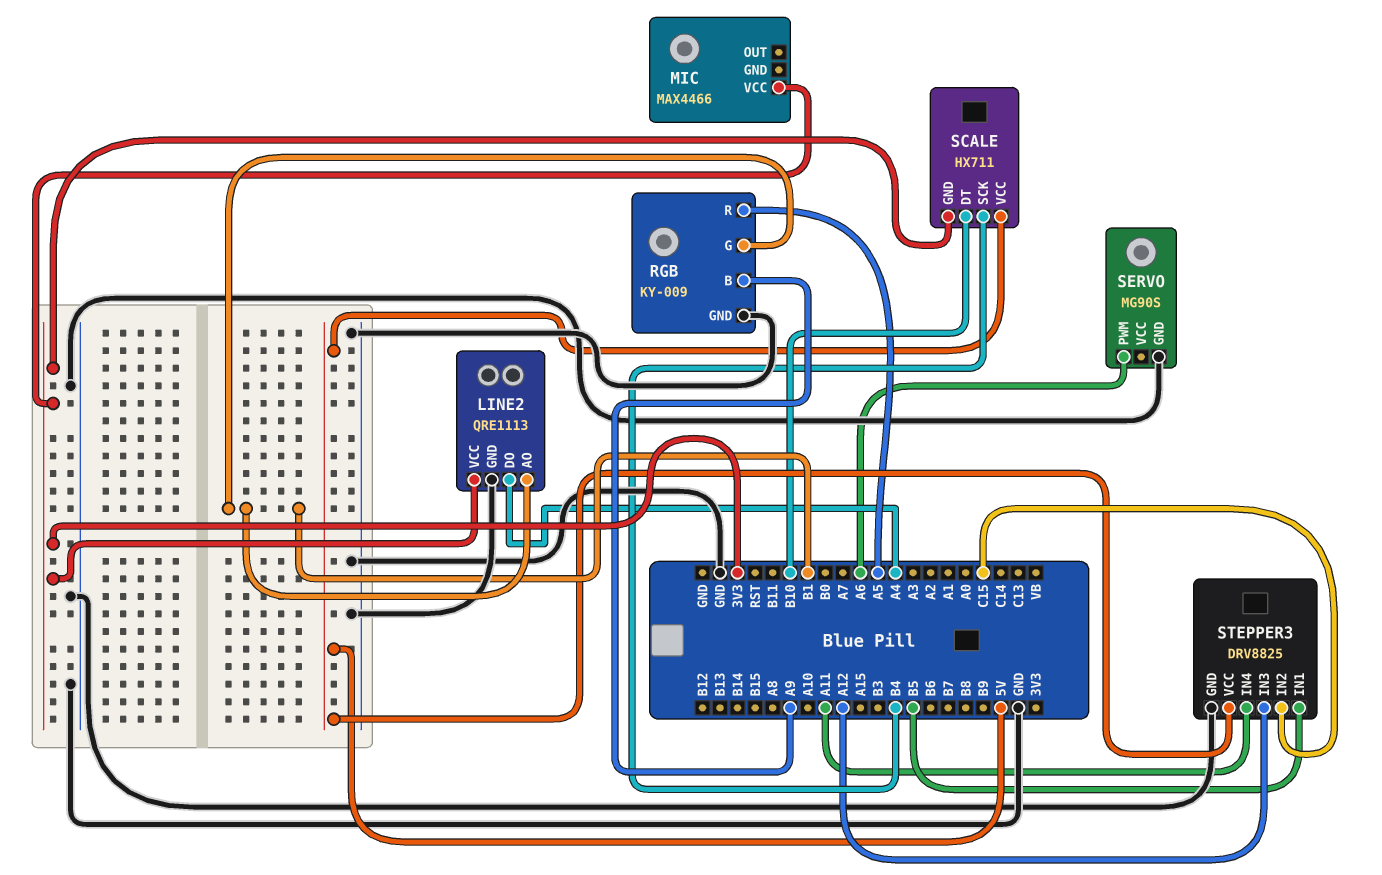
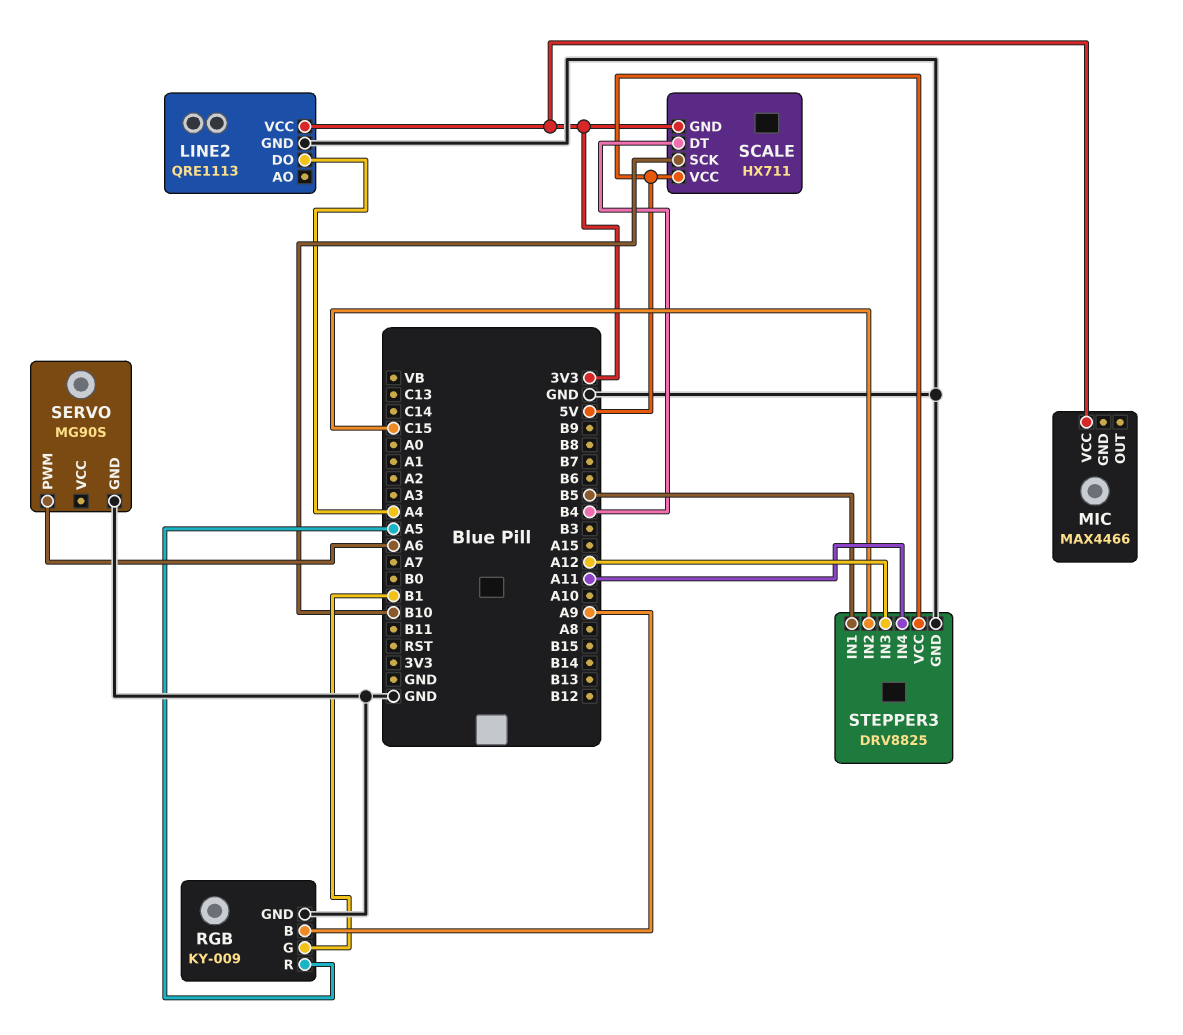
LINE2 pin AO: B1 -> none
SCALE pin DT: B10 -> B4
SCALE pin SCK: B4 -> B10

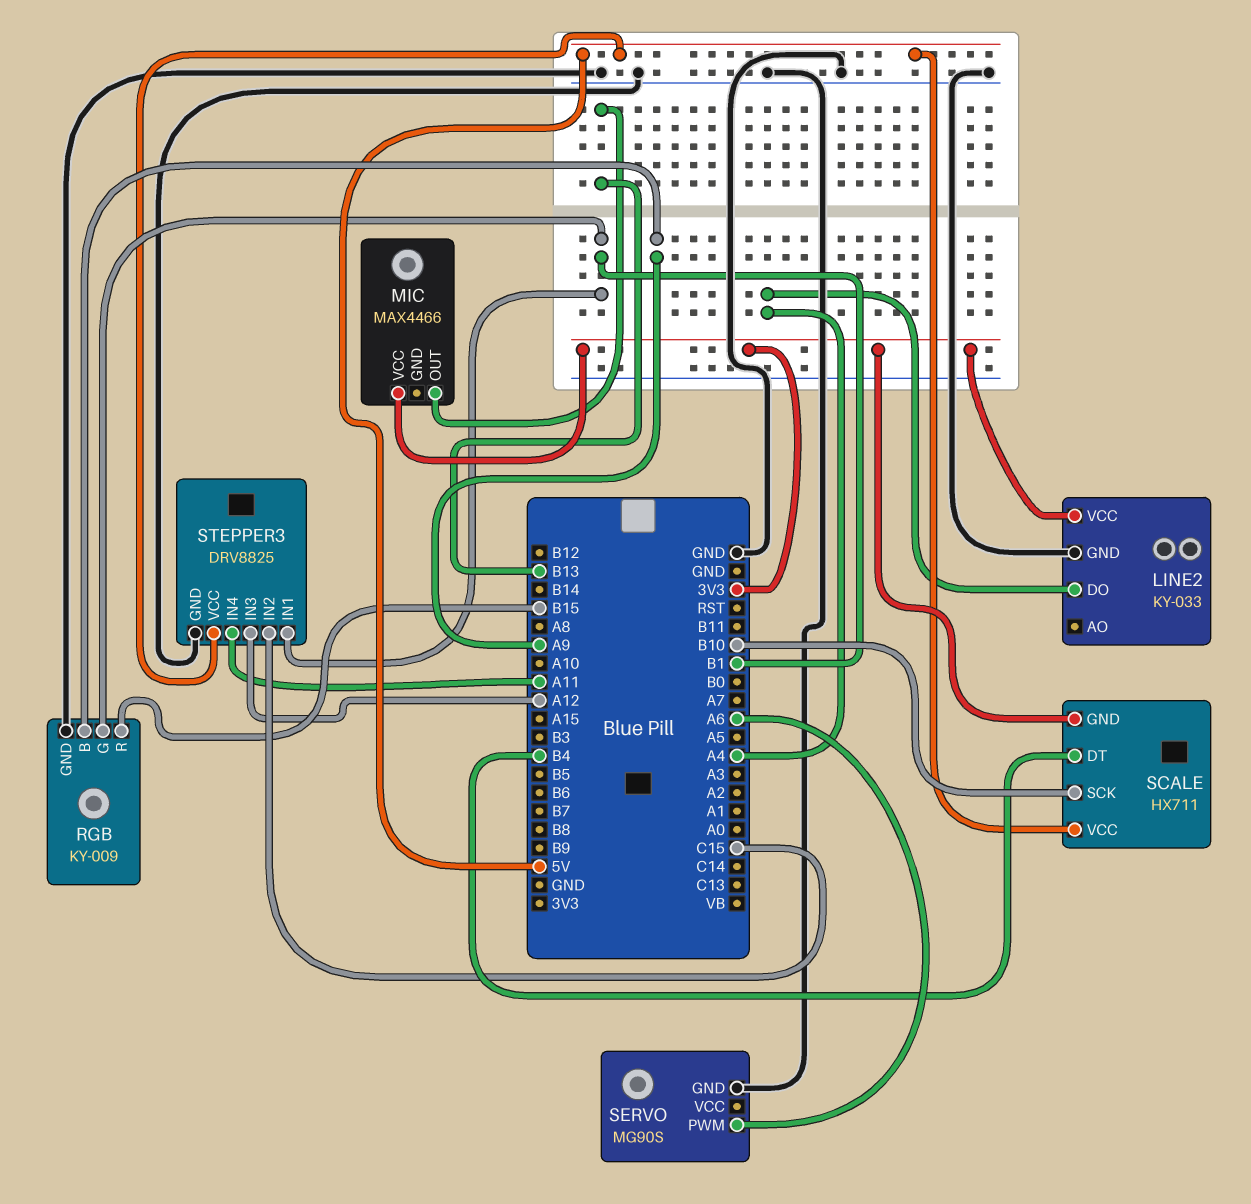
LINE2: QRE1113 -> KY-033
MIC pin OUT: none -> B13
RGB pin R: A5 -> B15
STEPPER3 pin IN1: B5 -> B1

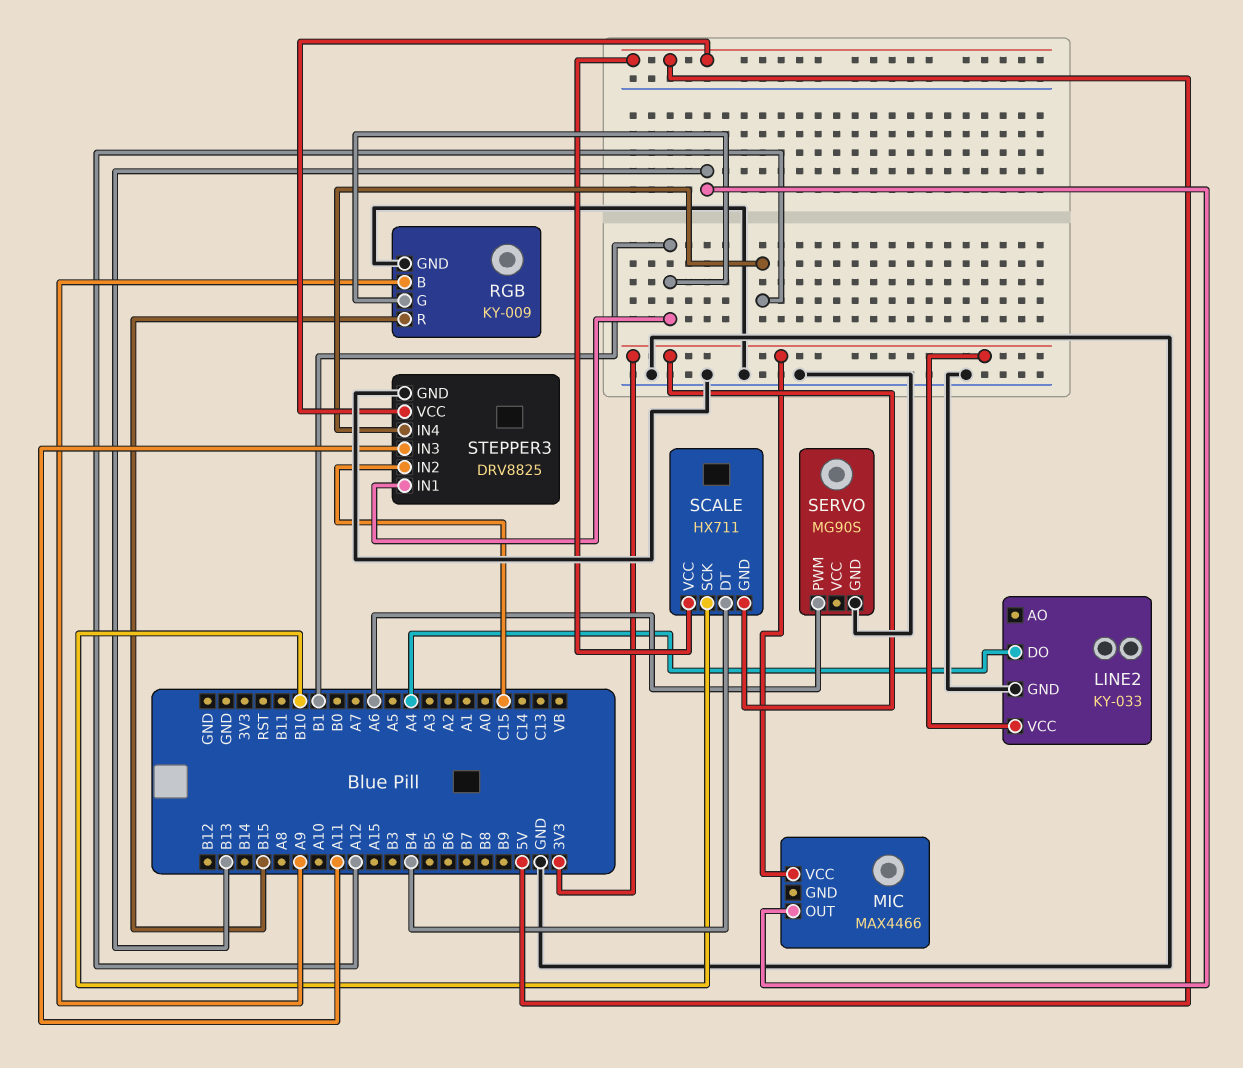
STEPPER3 pin IN3: A12 -> A11
STEPPER3 pin IN4: A11 -> A12

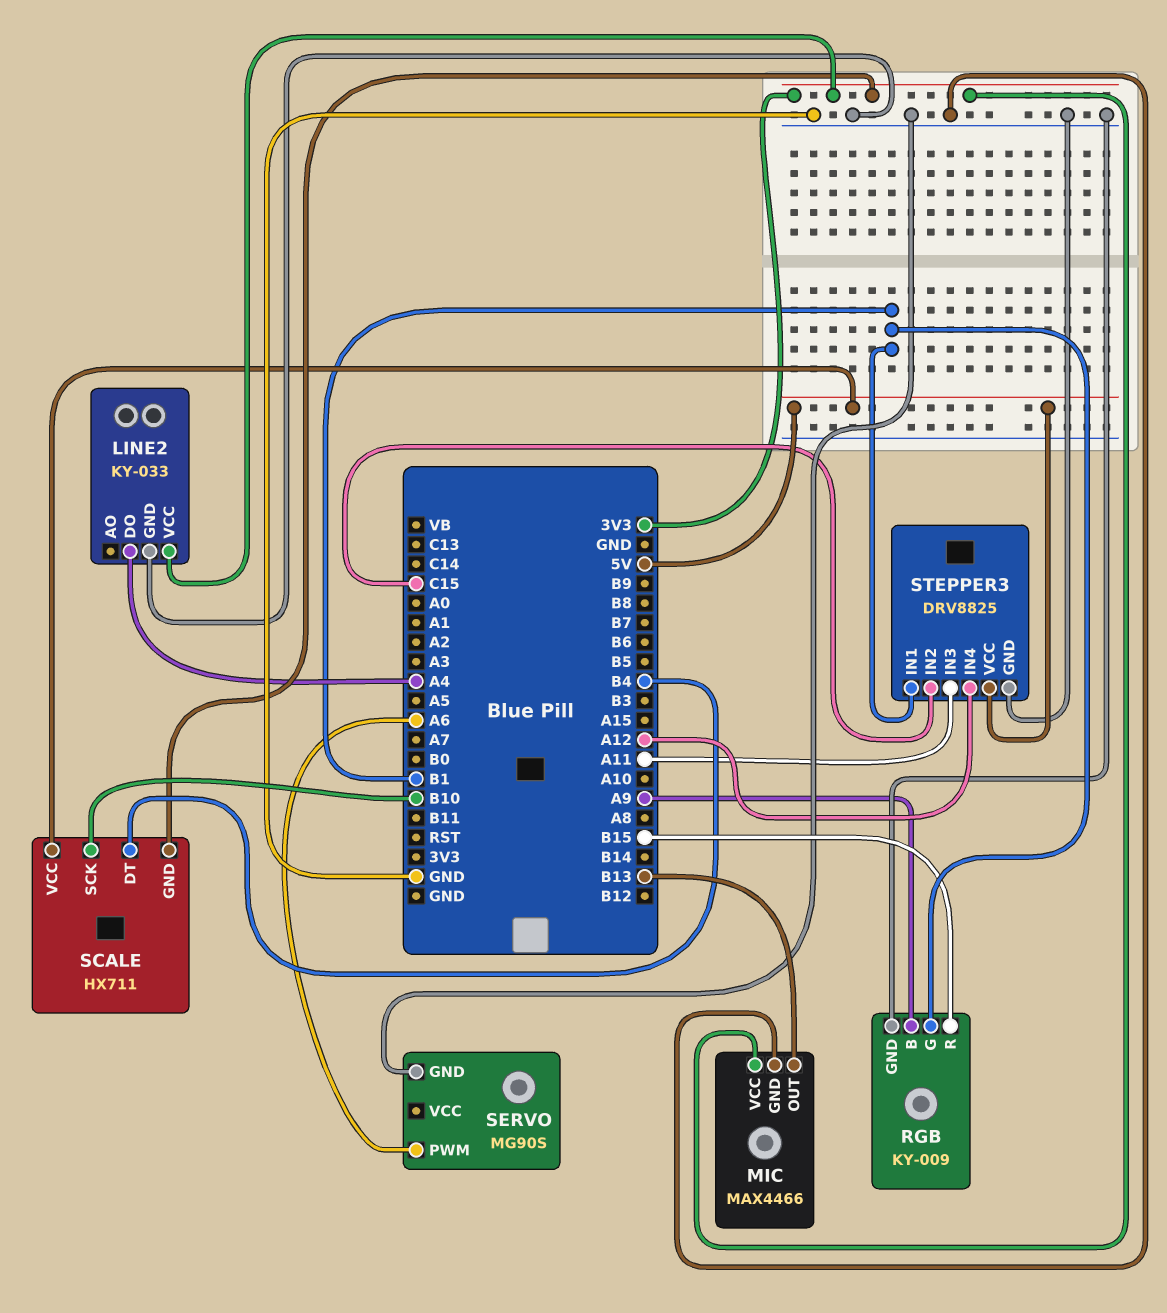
MIC pin GND: none -> GND

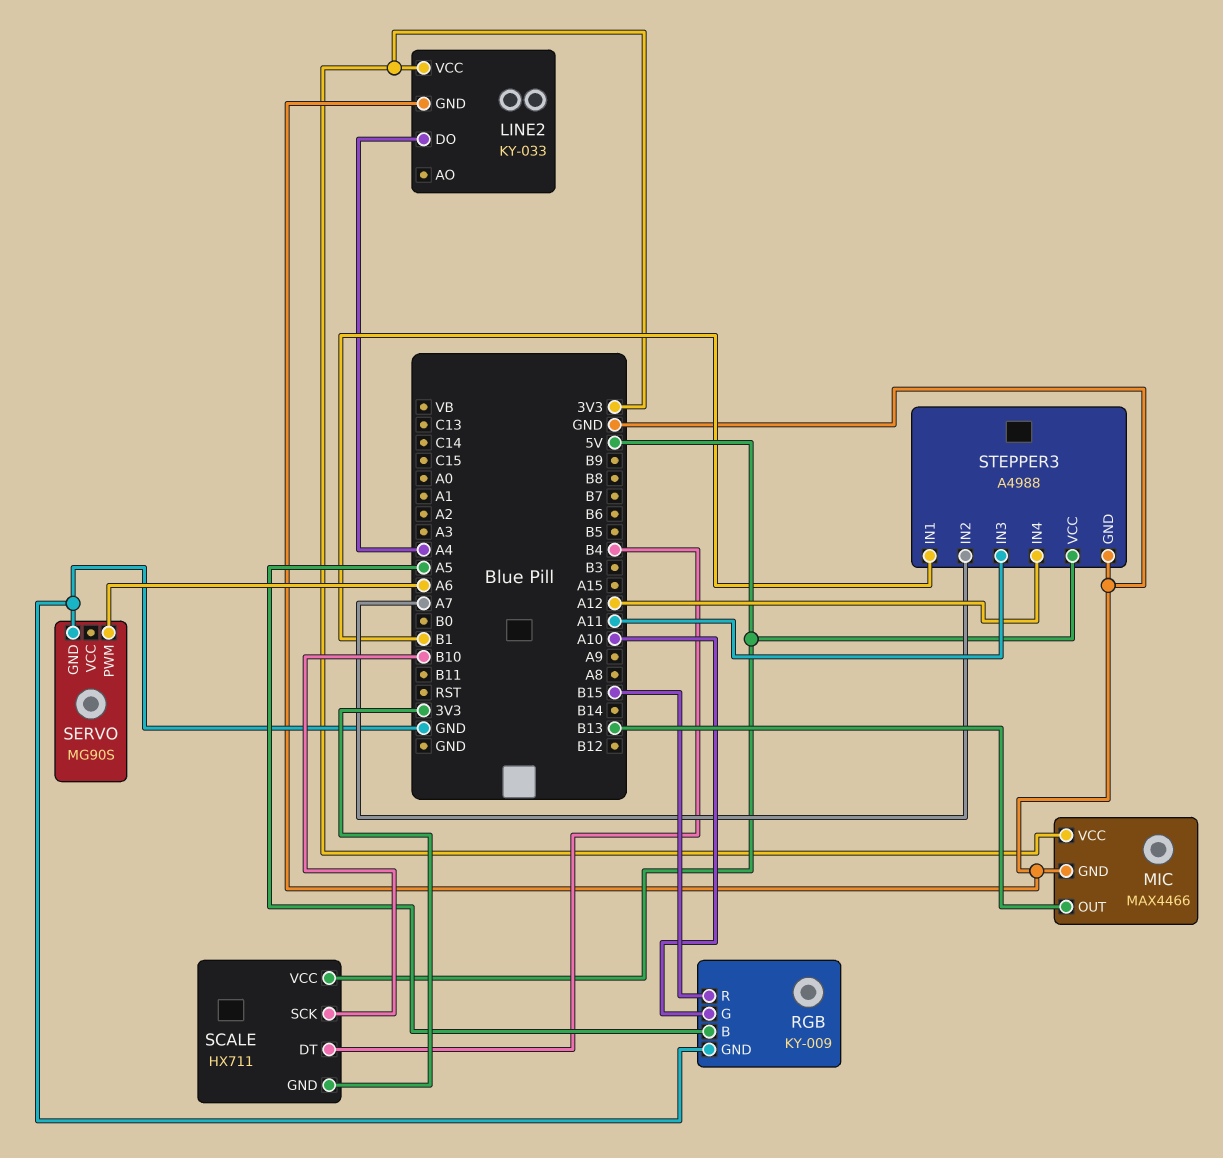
RGB pin B: A9 -> A5
RGB pin G: B1 -> A10
STEPPER3: DRV8825 -> A4988
STEPPER3 pin IN2: C15 -> A7

